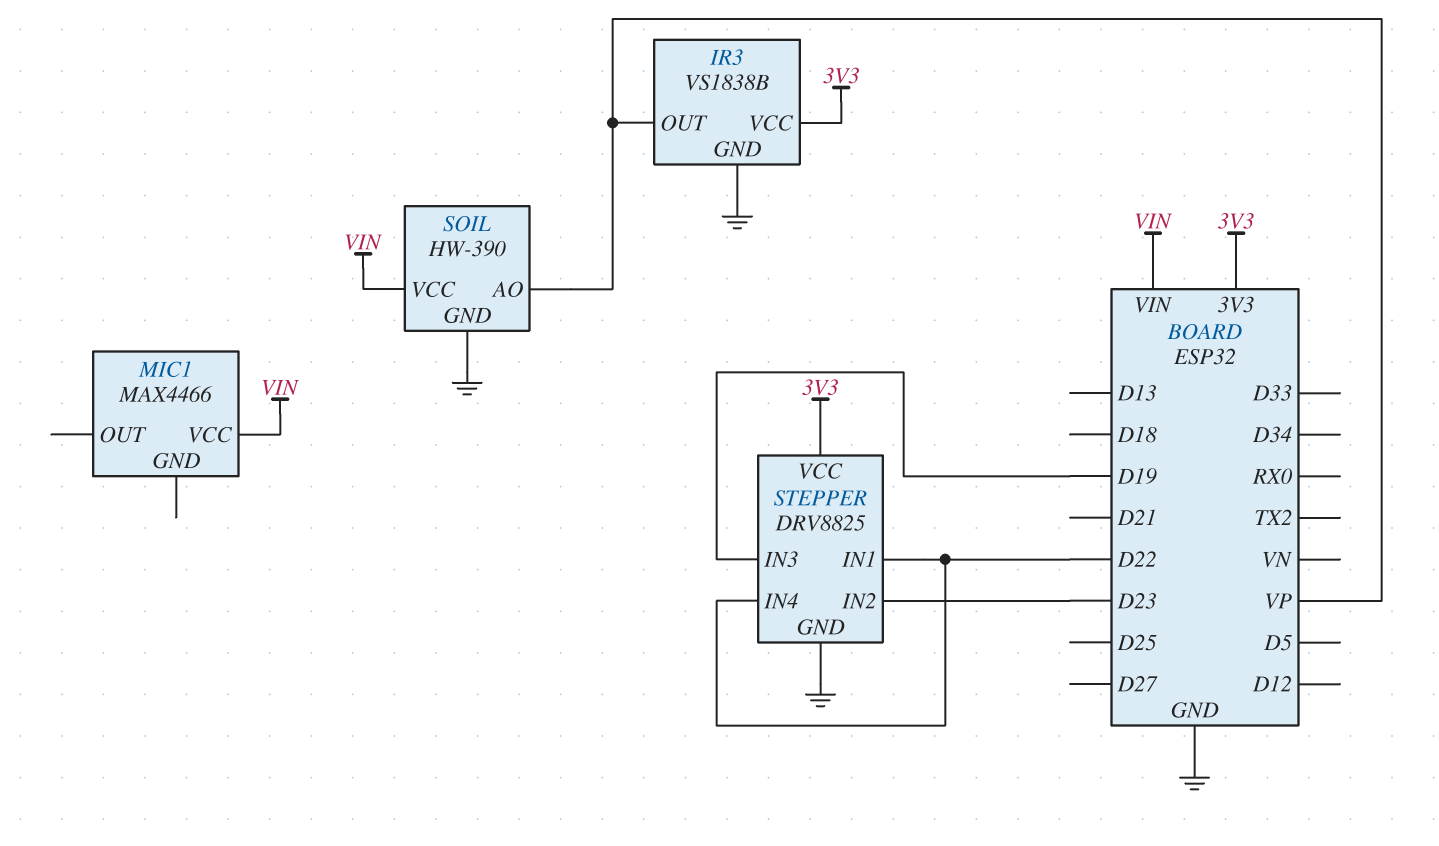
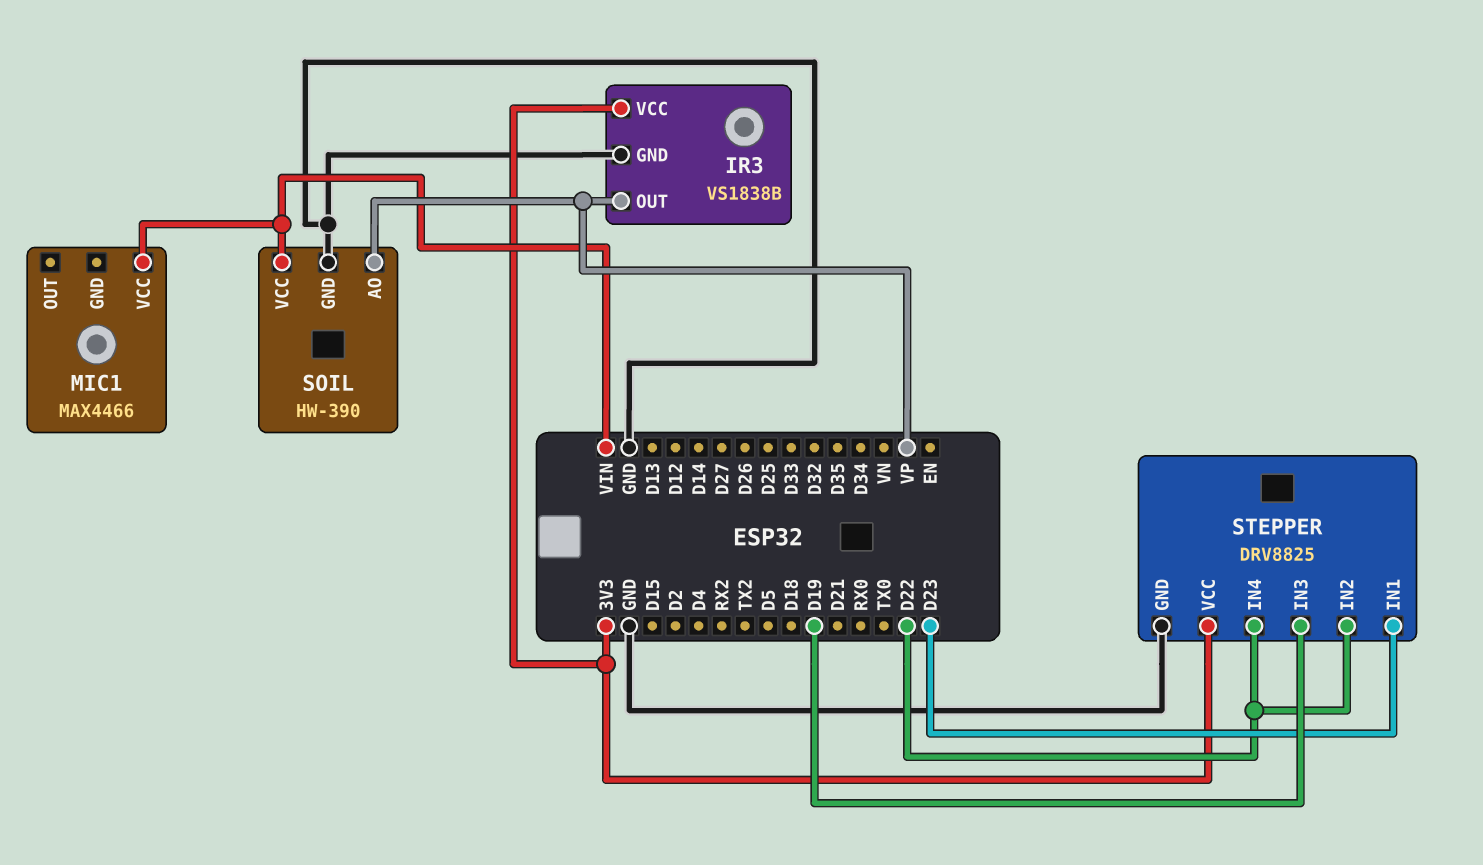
STEPPER pin IN1: D22 -> D23
STEPPER pin IN2: D23 -> D22

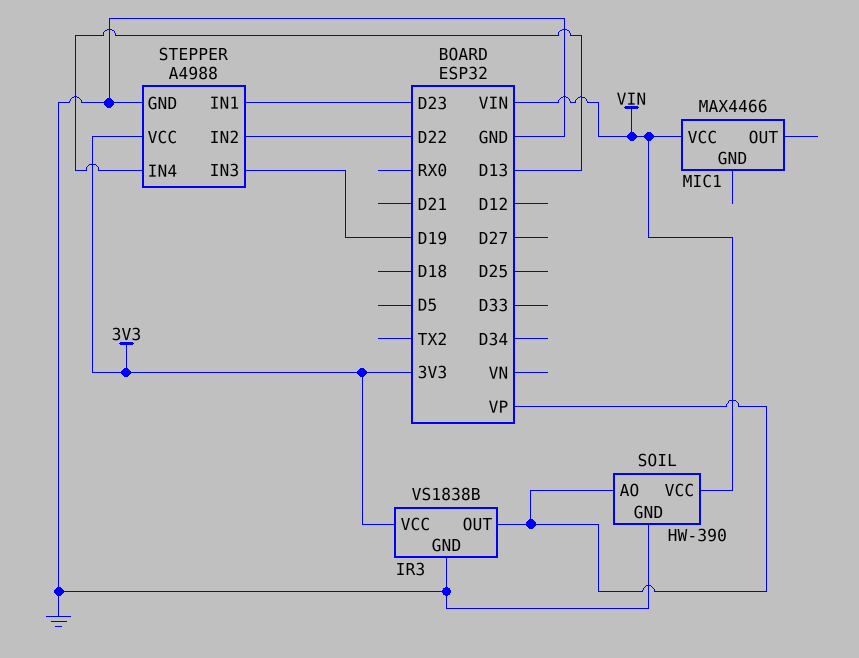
STEPPER: DRV8825 -> A4988
STEPPER pin IN4: D22 -> D13

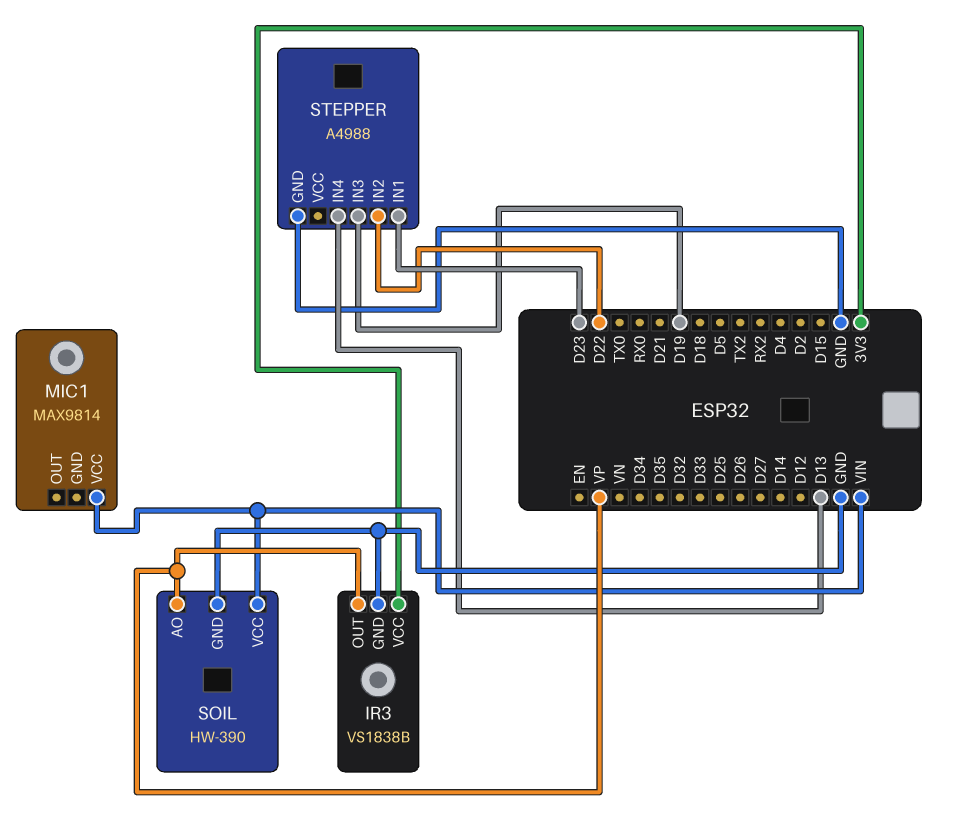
MIC1: MAX4466 -> MAX9814
STEPPER pin VCC: 3V3 -> none

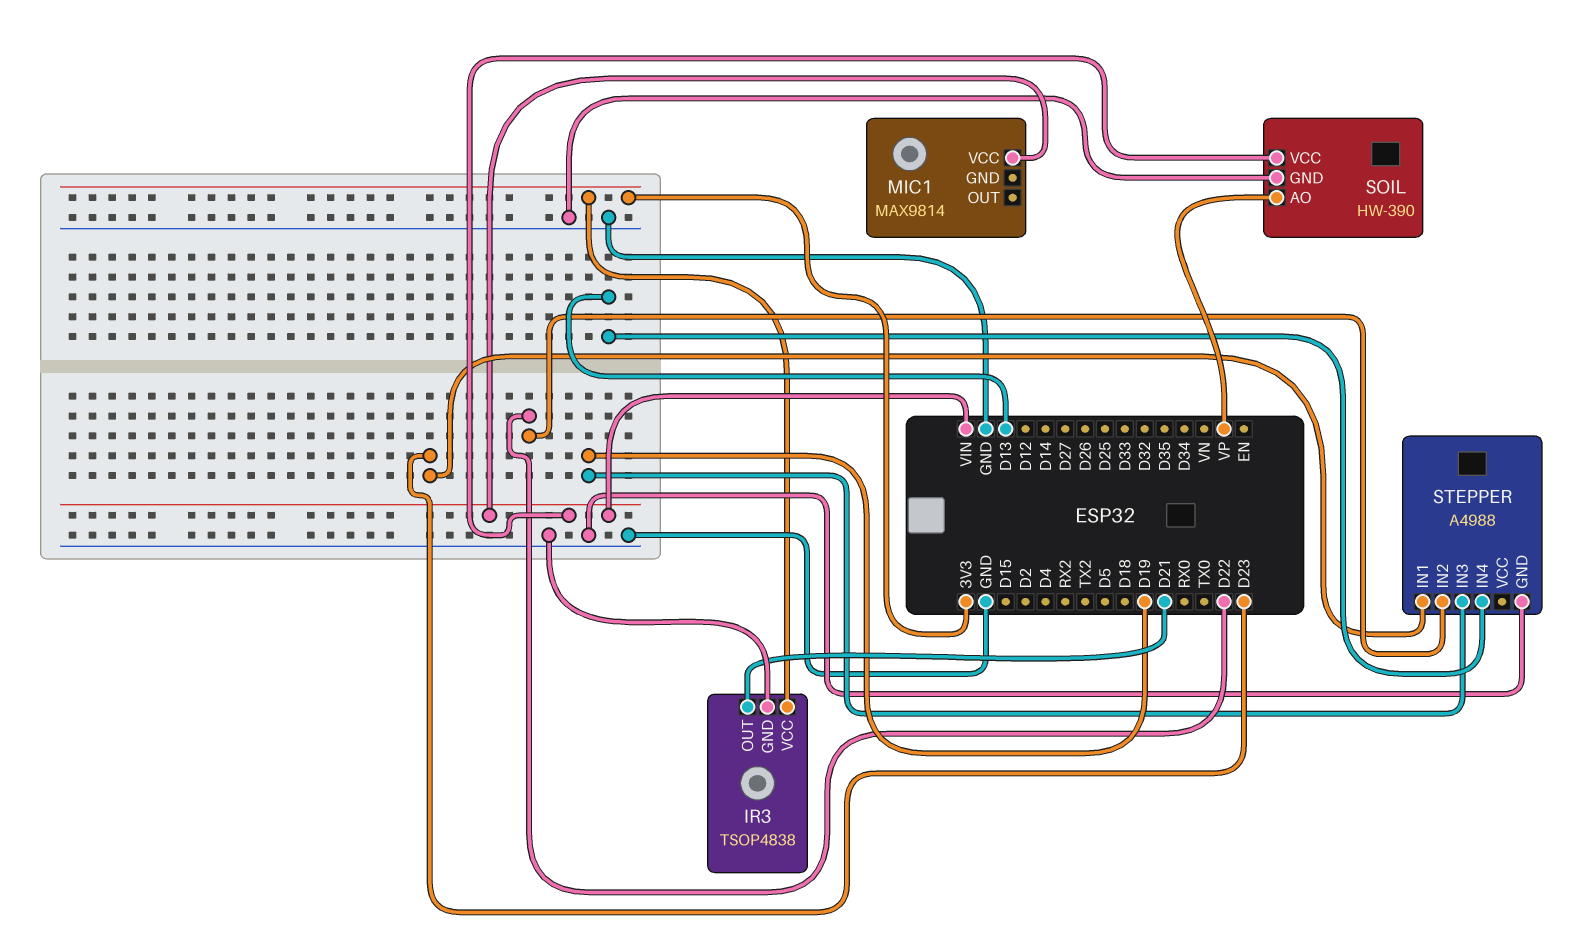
IR3: VS1838B -> TSOP4838
IR3 pin OUT: VP -> D21

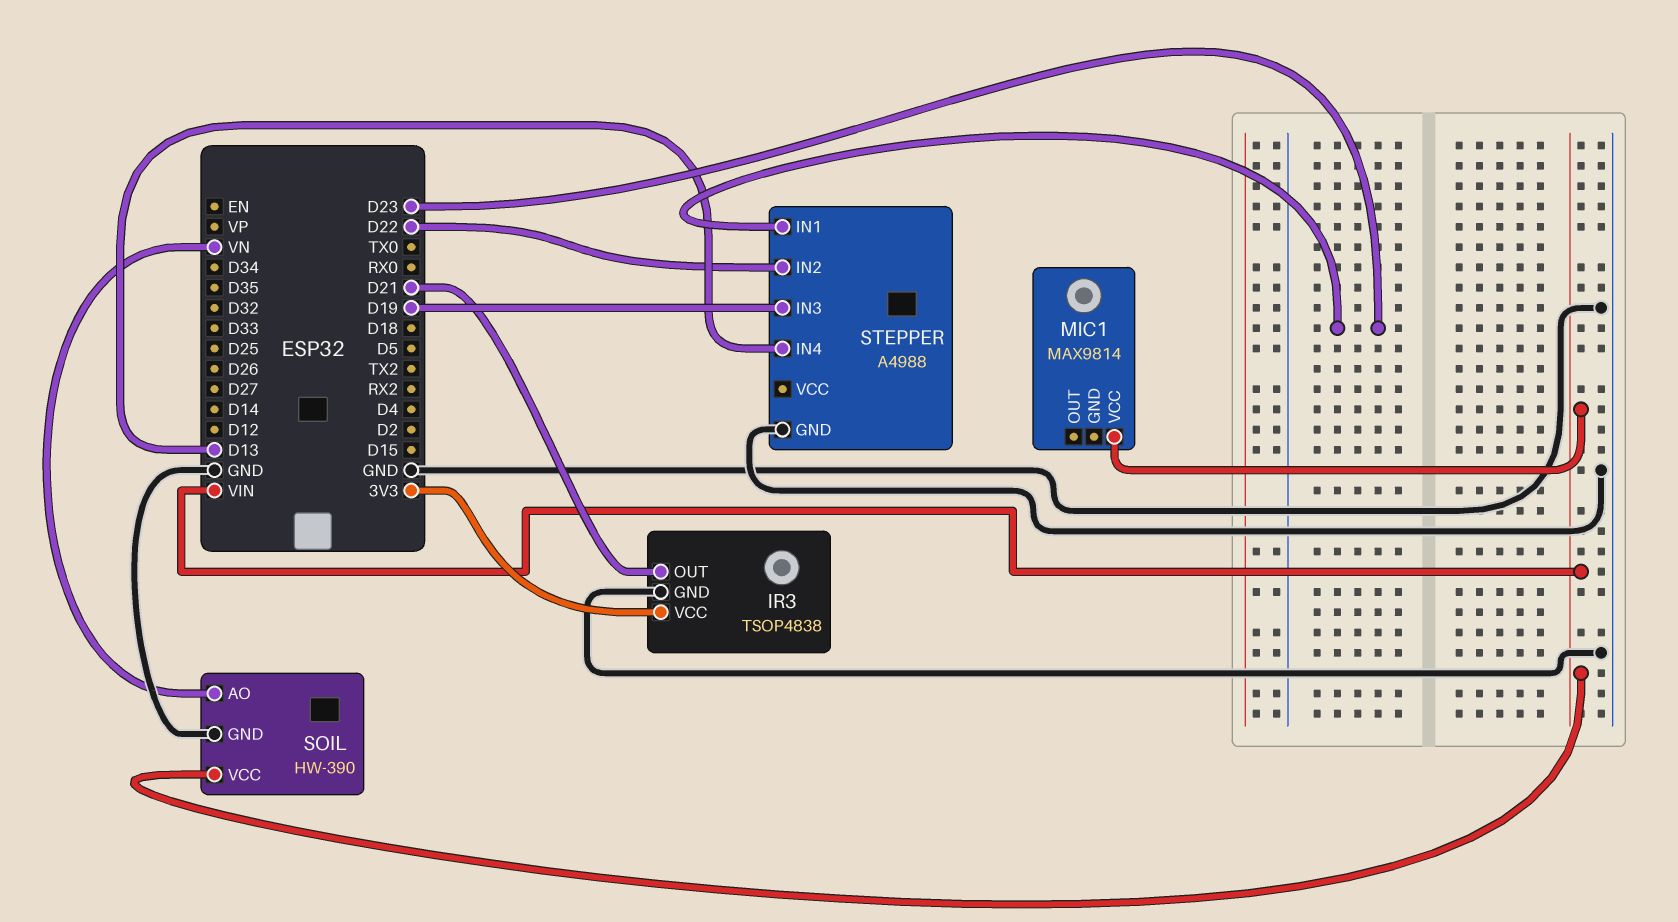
SOIL pin AO: VP -> VN

